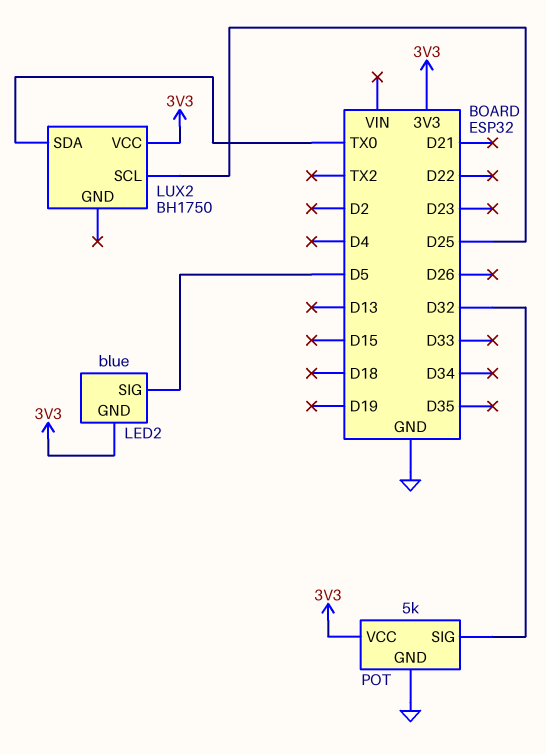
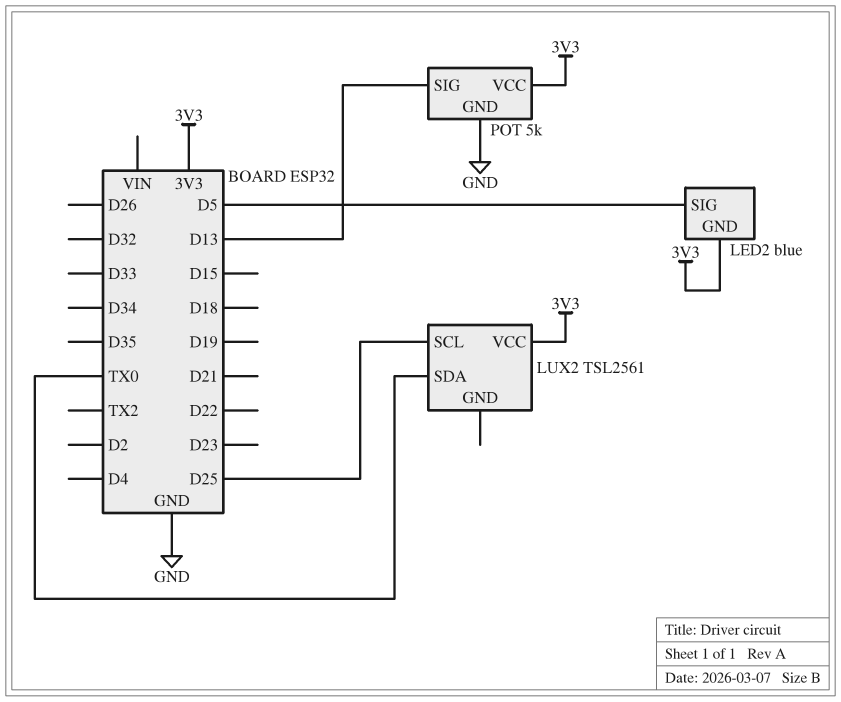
LUX2: BH1750 -> TSL2561
POT pin SIG: D32 -> D13

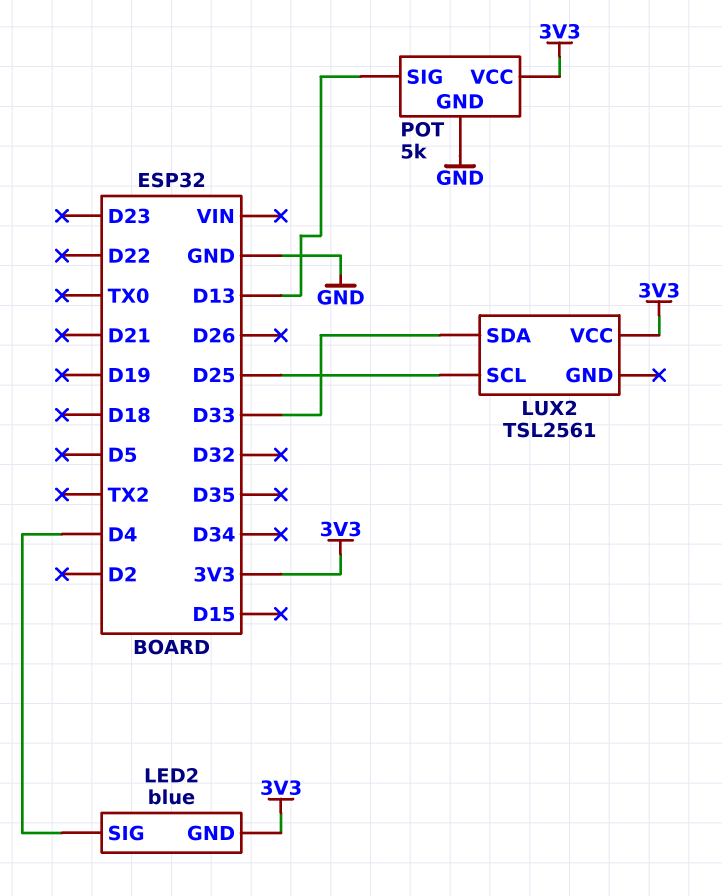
LED2 pin SIG: D5 -> D4
LUX2 pin SDA: TX0 -> D33

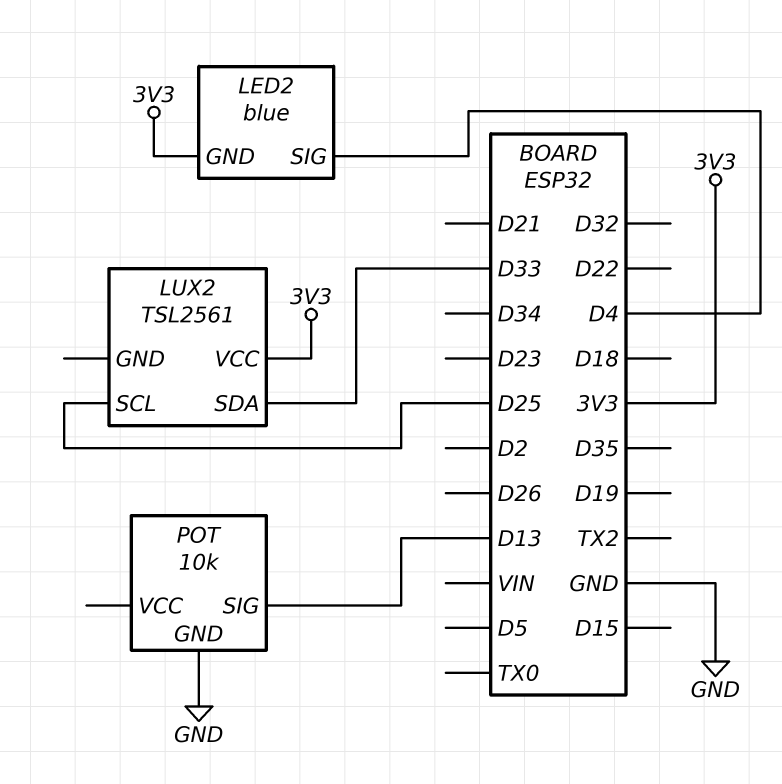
POT: 5k -> 10k
POT pin VCC: 3V3 -> none

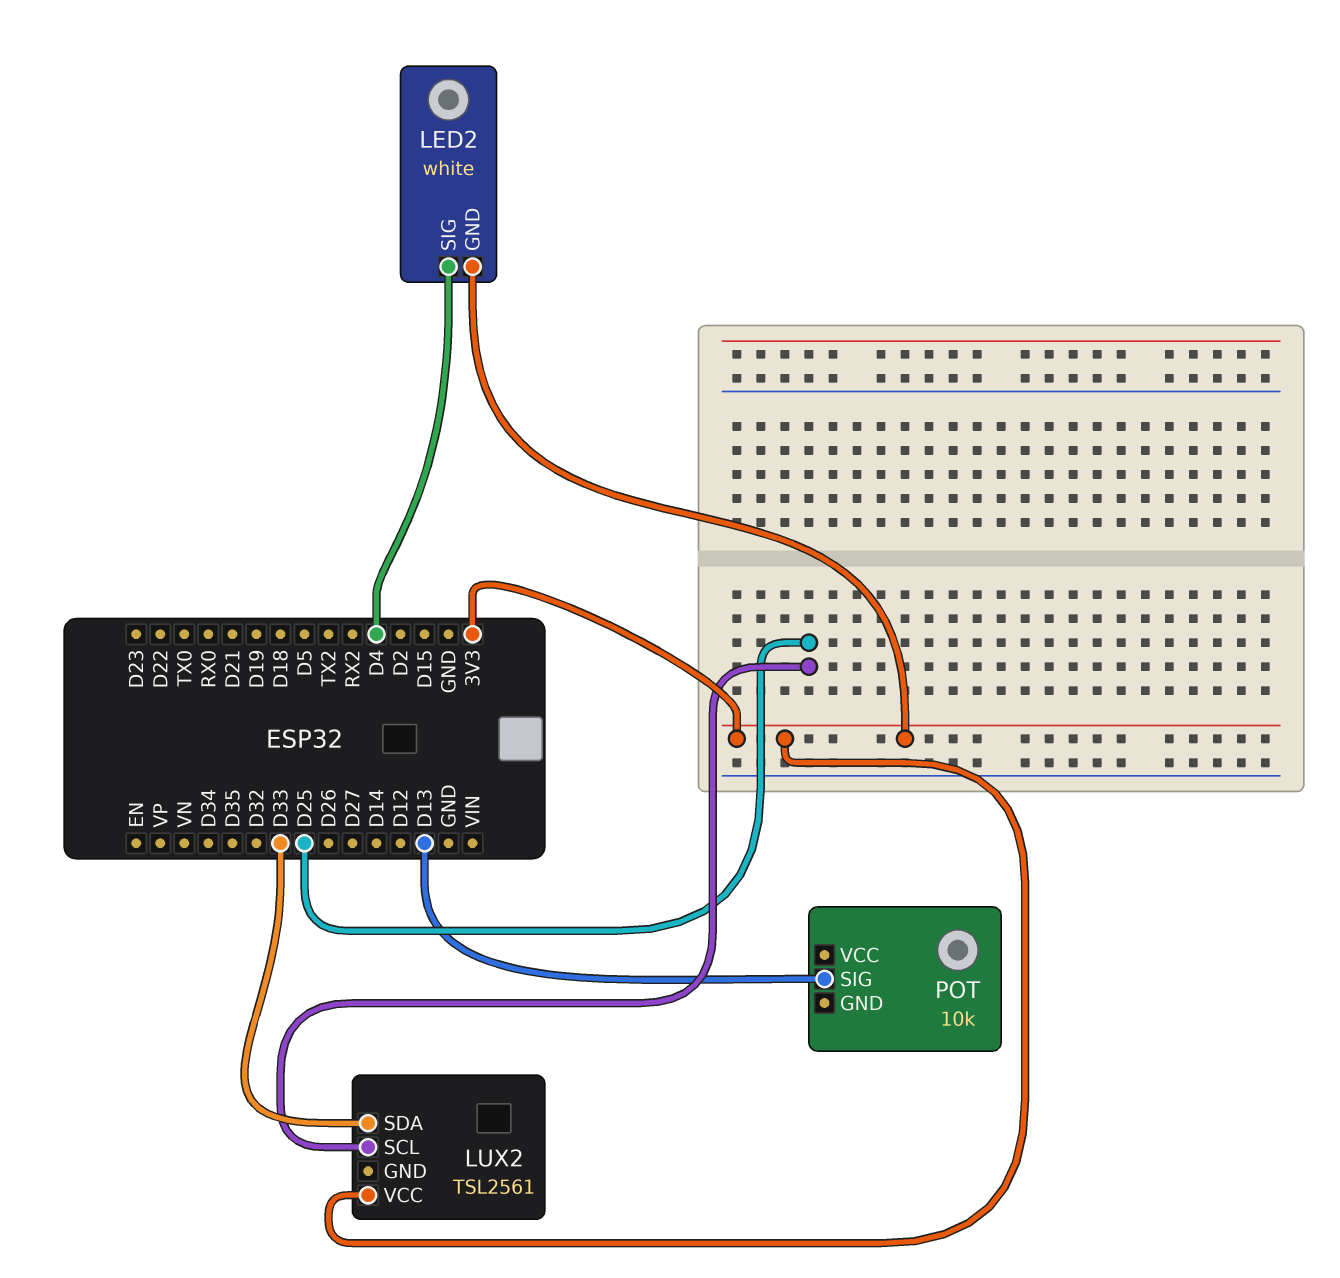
LED2: blue -> white
POT pin GND: GND -> none

